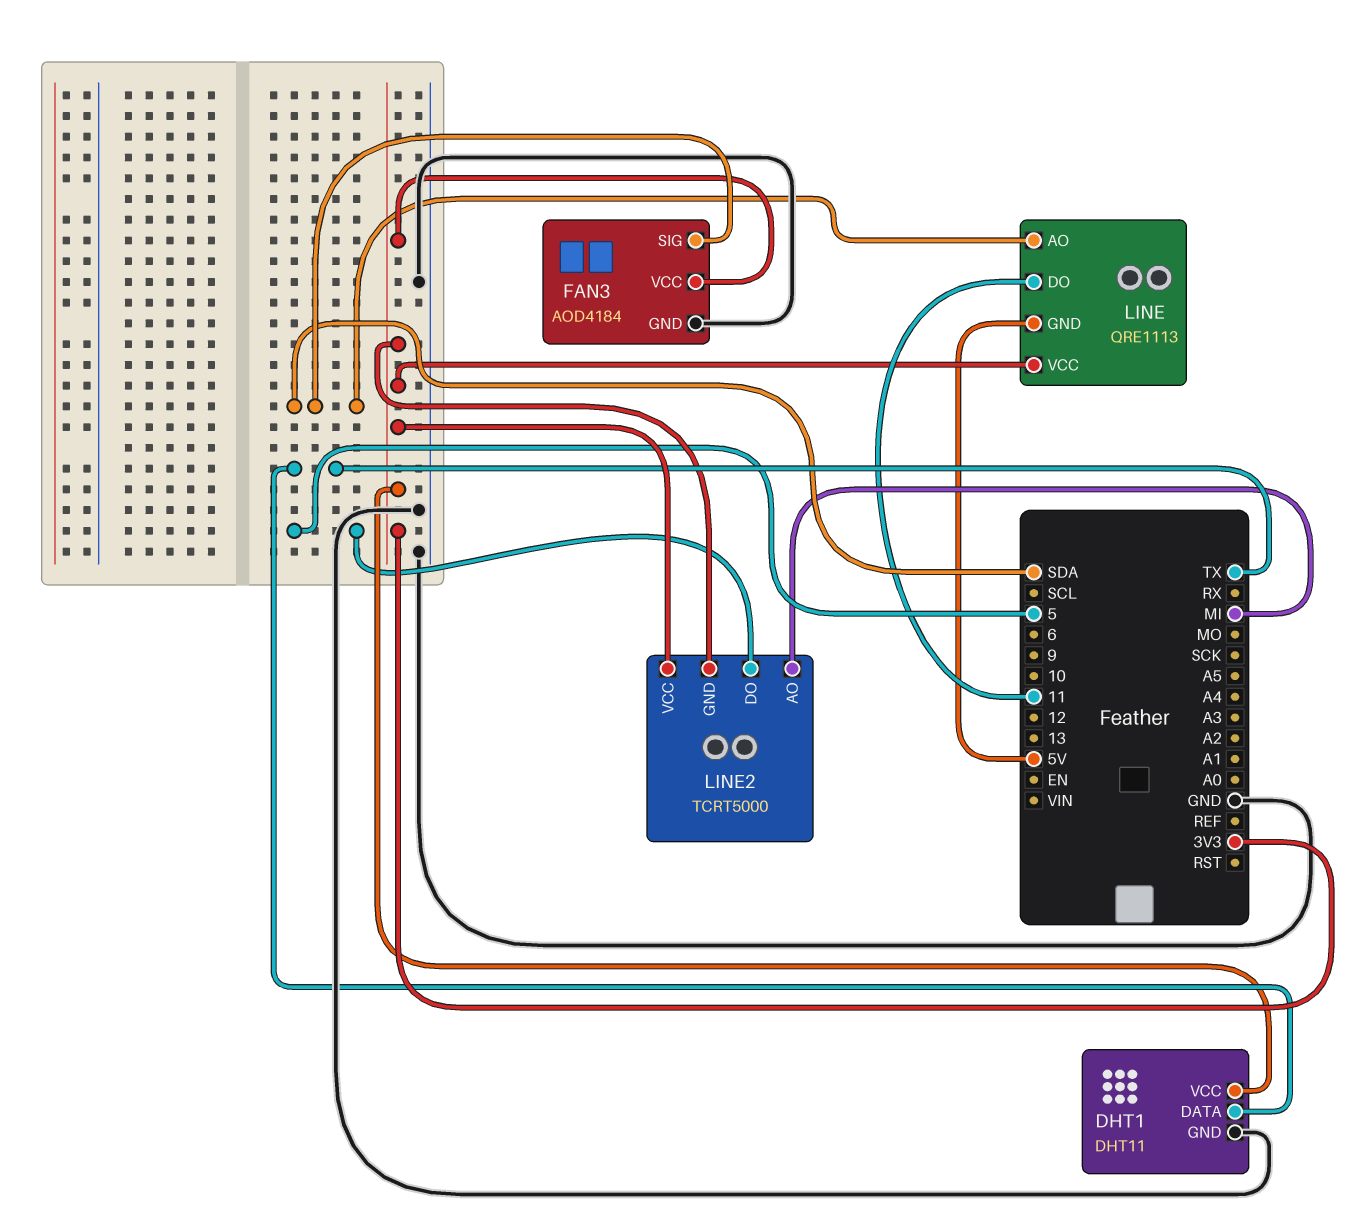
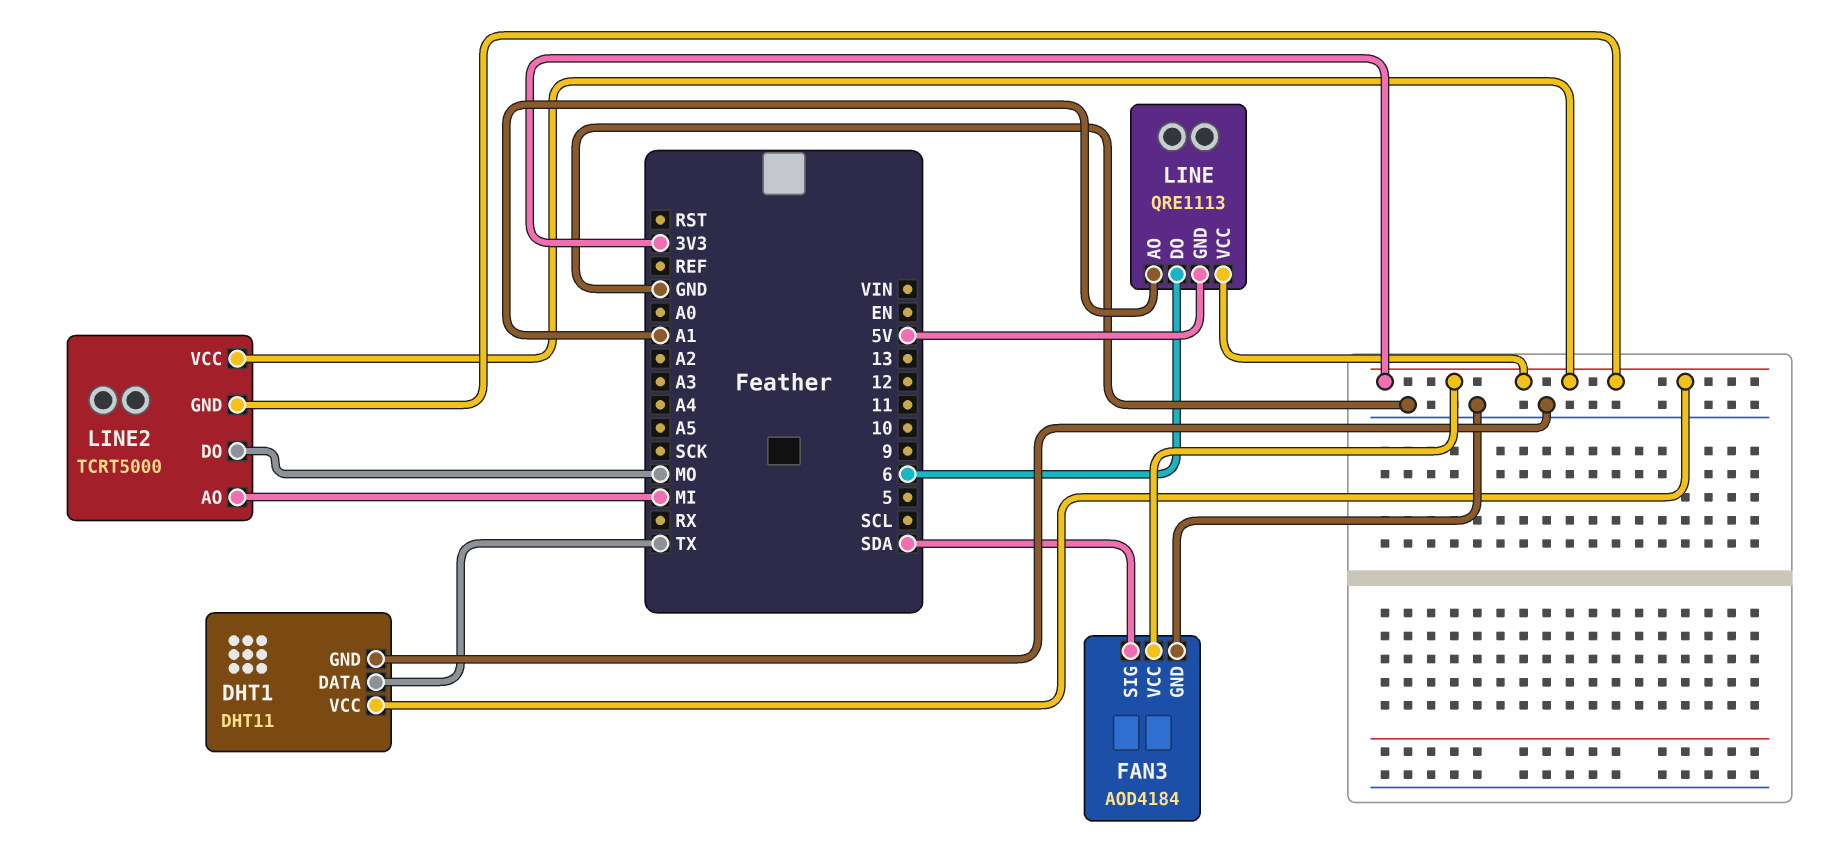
LINE pin AO: SDA -> A1
LINE pin DO: 11 -> 6
LINE2 pin DO: 5 -> MO

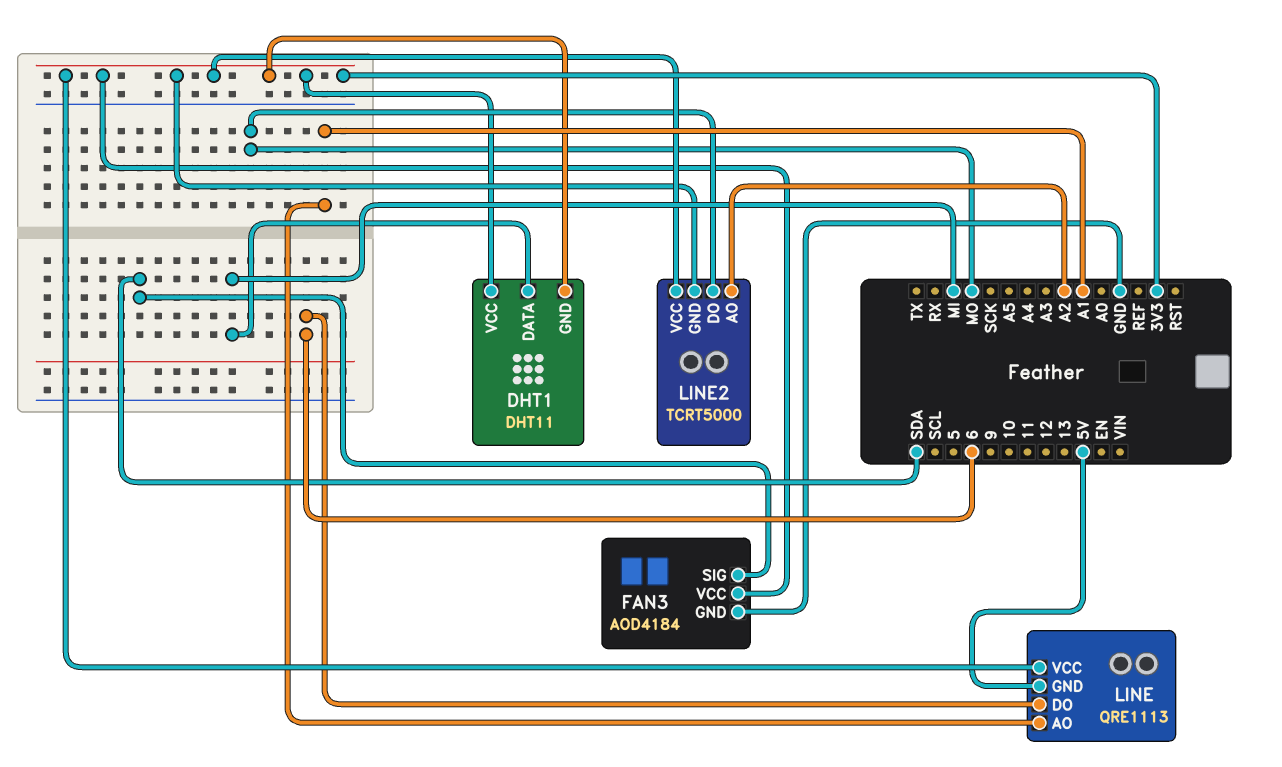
DHT1 pin DATA: TX -> MI
DHT1 pin GND: GND -> 3V3
LINE2 pin AO: MI -> A2

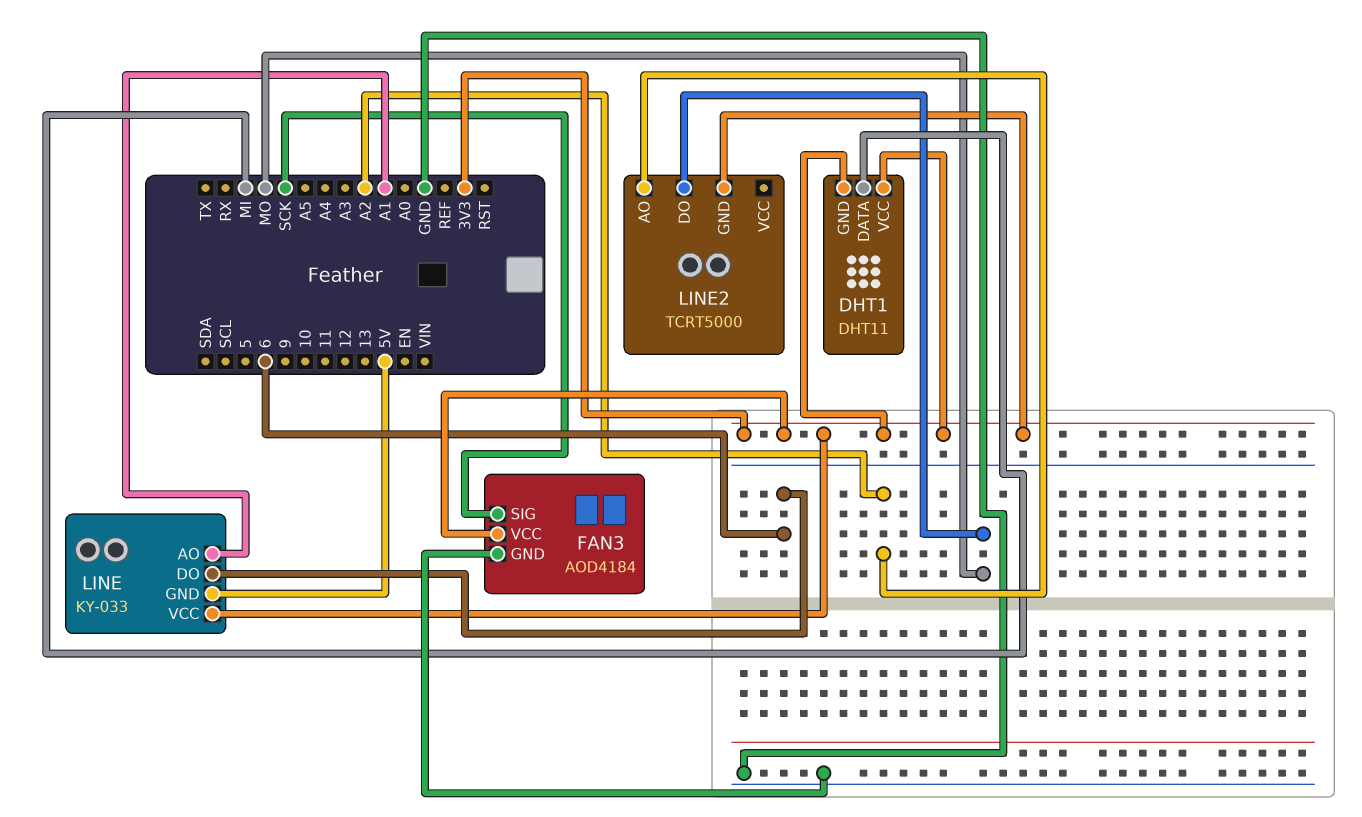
FAN3 pin SIG: SDA -> SCK
LINE: QRE1113 -> KY-033
LINE2 pin VCC: 3V3 -> none

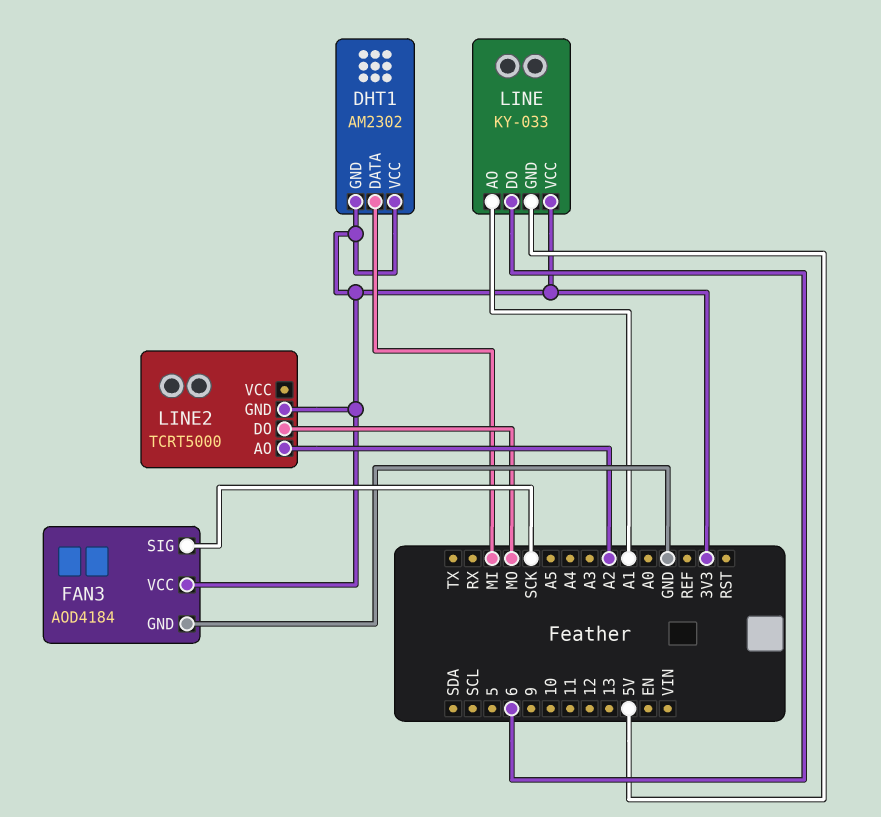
DHT1: DHT11 -> AM2302

